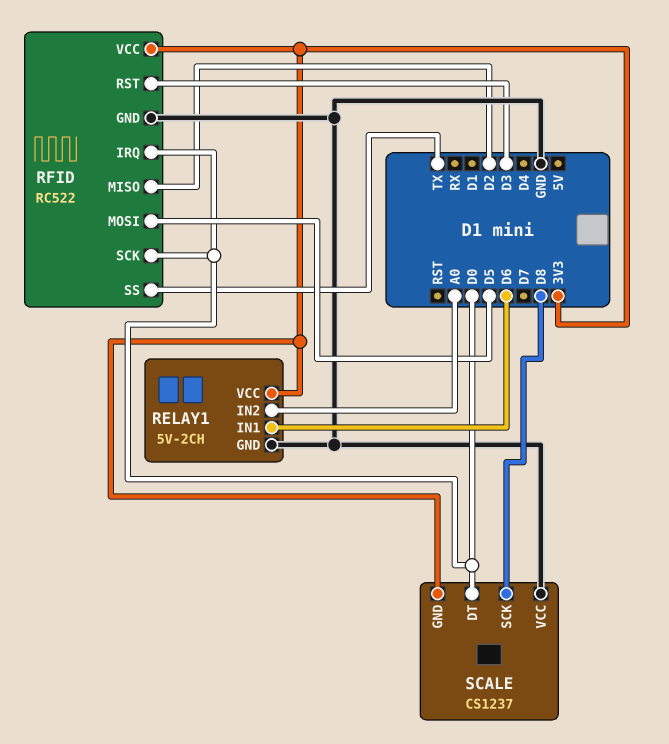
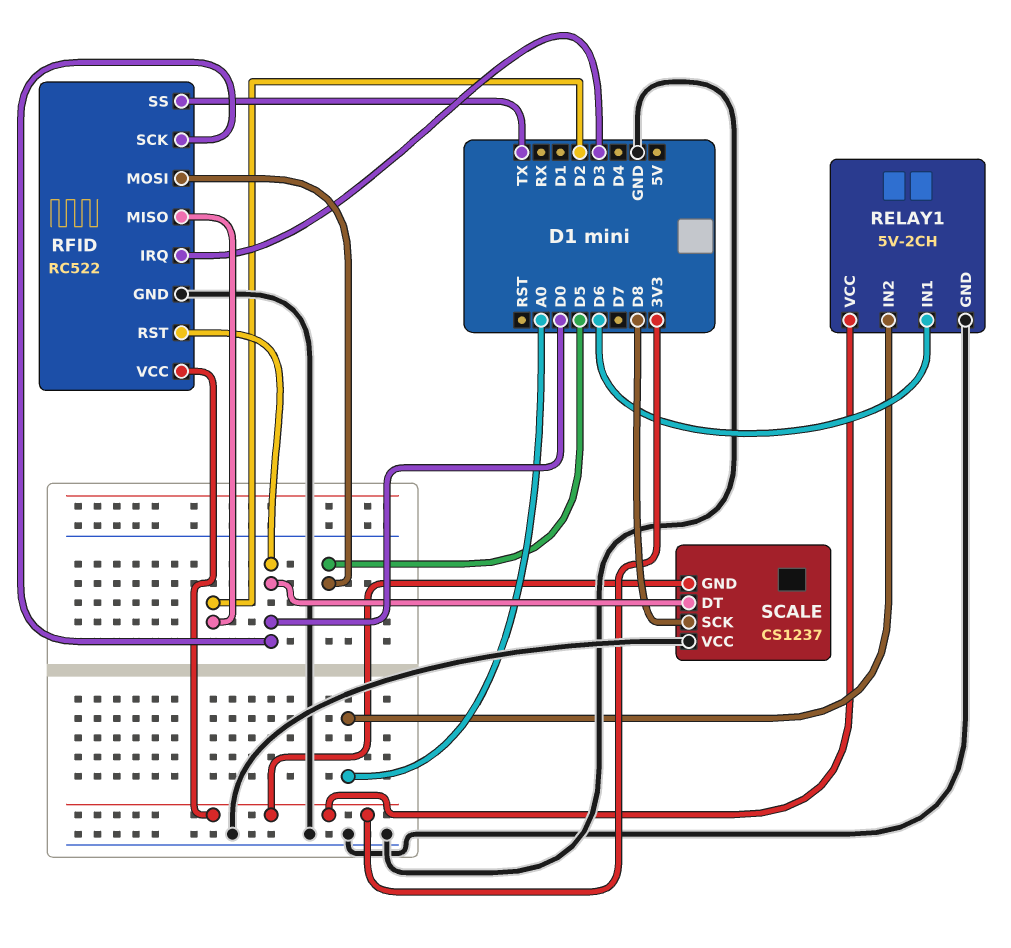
RFID pin IRQ: D0 -> D3
RFID pin RST: D3 -> D0

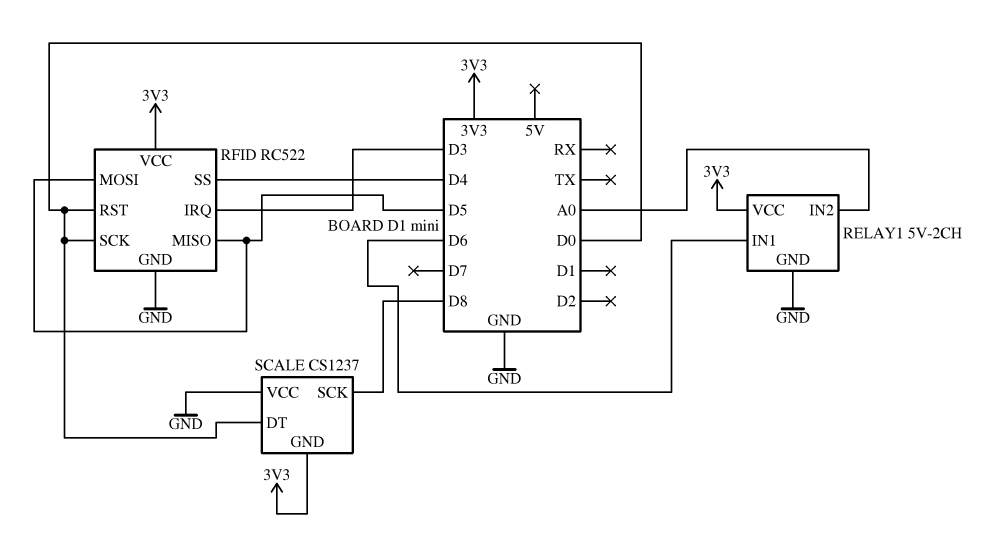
RFID pin MISO: D2 -> D5
RFID pin SS: TX -> D4

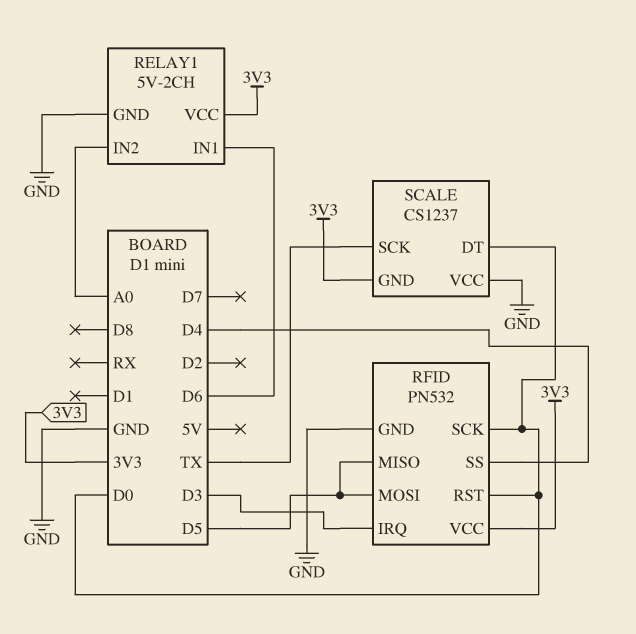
RFID: RC522 -> PN532
SCALE pin SCK: D8 -> TX

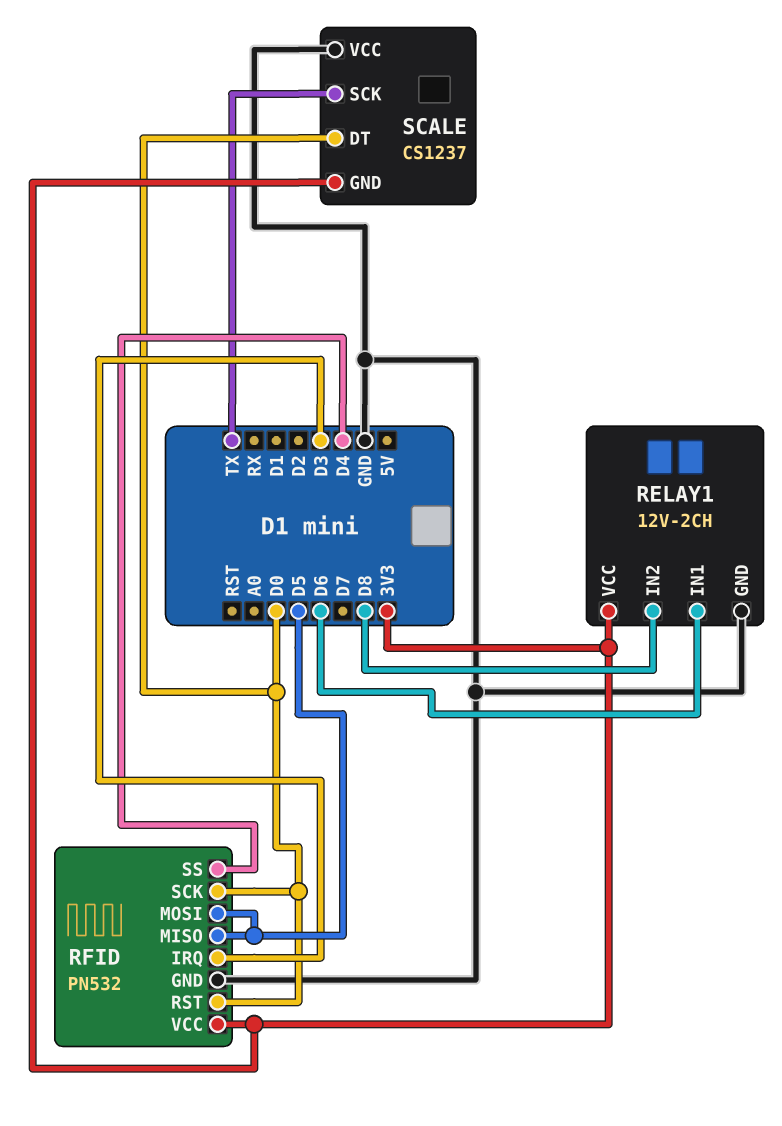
RELAY1: 5V-2CH -> 12V-2CH
RELAY1 pin IN2: A0 -> D8

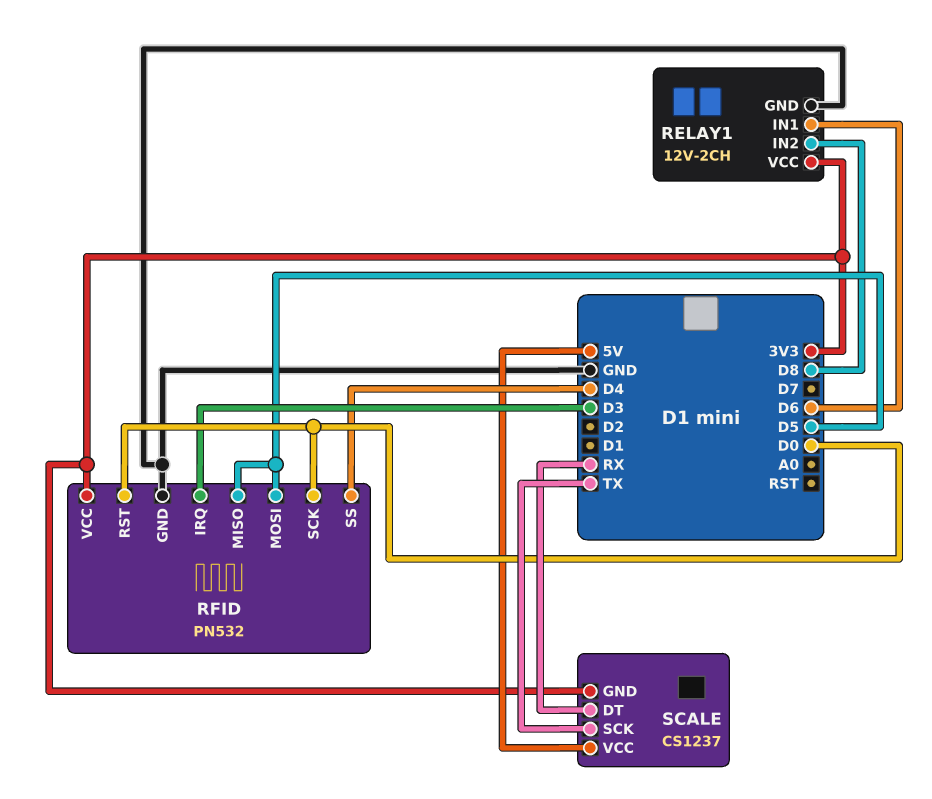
SCALE pin DT: D0 -> RX
SCALE pin VCC: GND -> 5V

